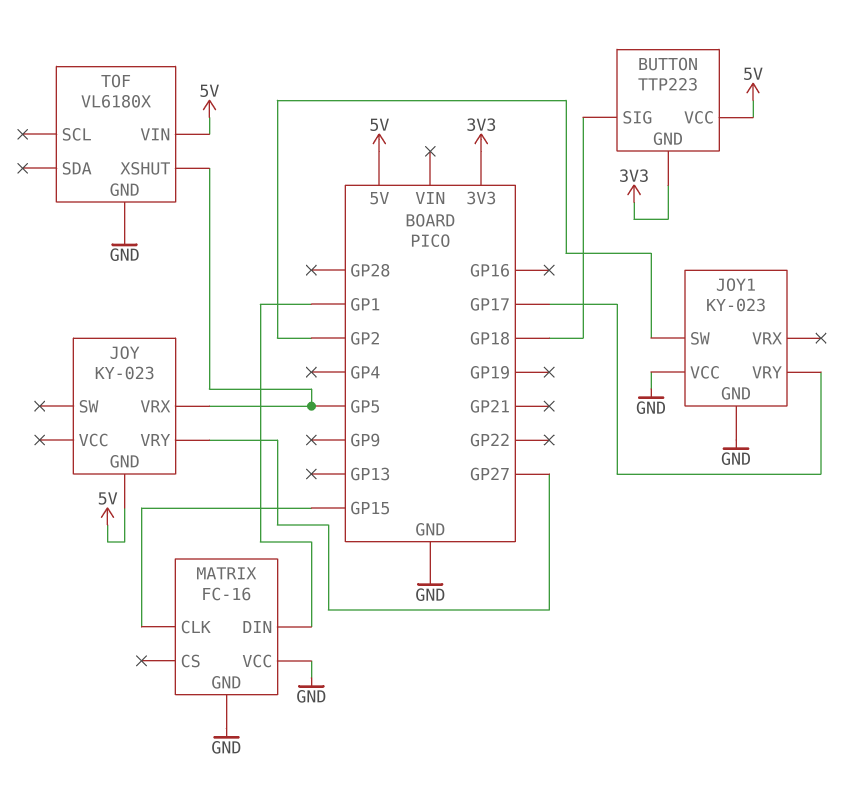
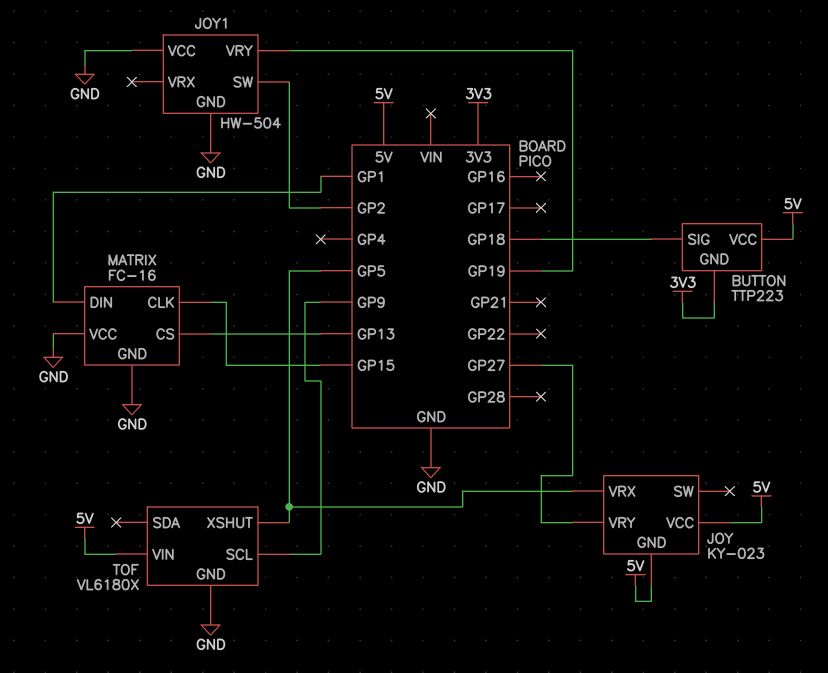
JOY pin VCC: none -> 5V
JOY1: KY-023 -> HW-504
JOY1 pin VRY: GP17 -> GP19
MATRIX pin CS: none -> GP13
TOF pin SCL: none -> GP9

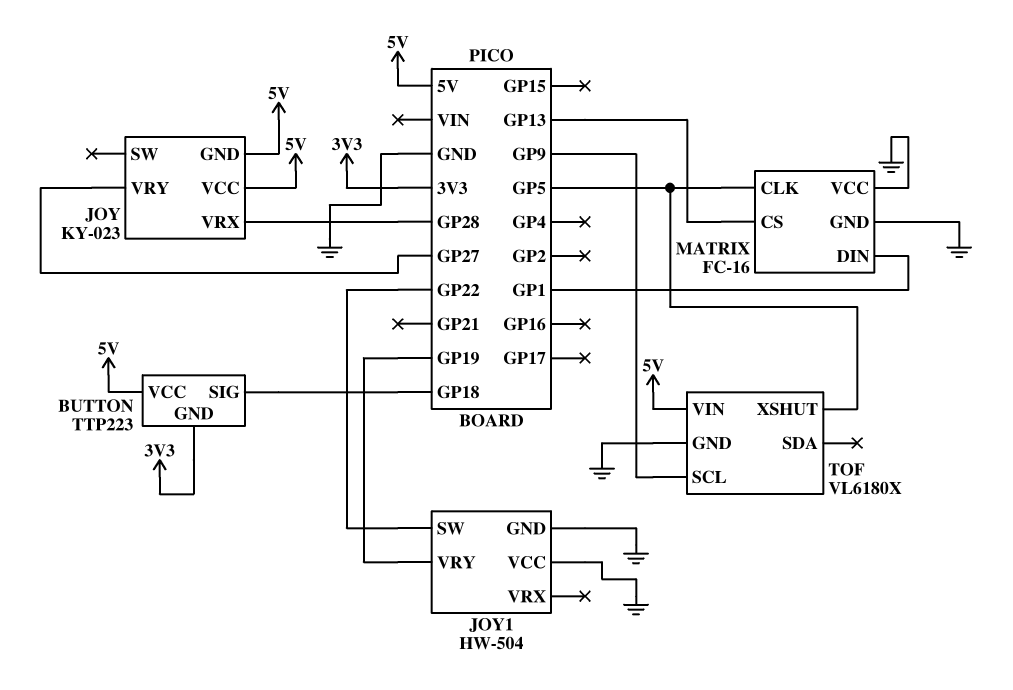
JOY pin VRX: GP5 -> GP28
JOY1 pin SW: GP2 -> GP22
MATRIX pin CLK: GP15 -> GP5

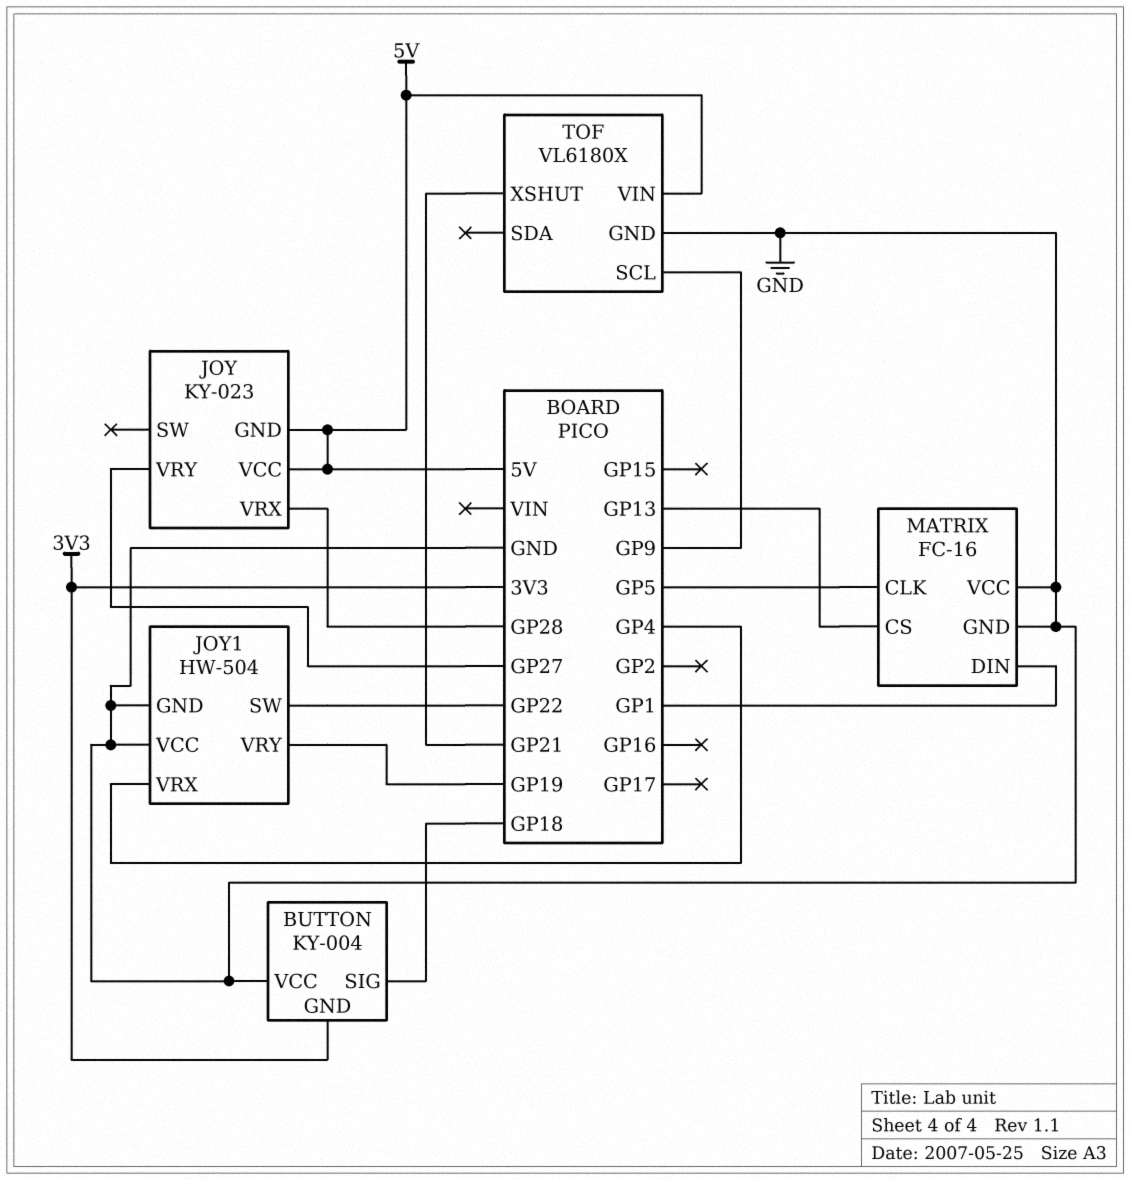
BUTTON: TTP223 -> KY-004
BUTTON pin VCC: 5V -> GND
JOY1 pin VRX: none -> GP4
TOF pin XSHUT: GP5 -> GP21

